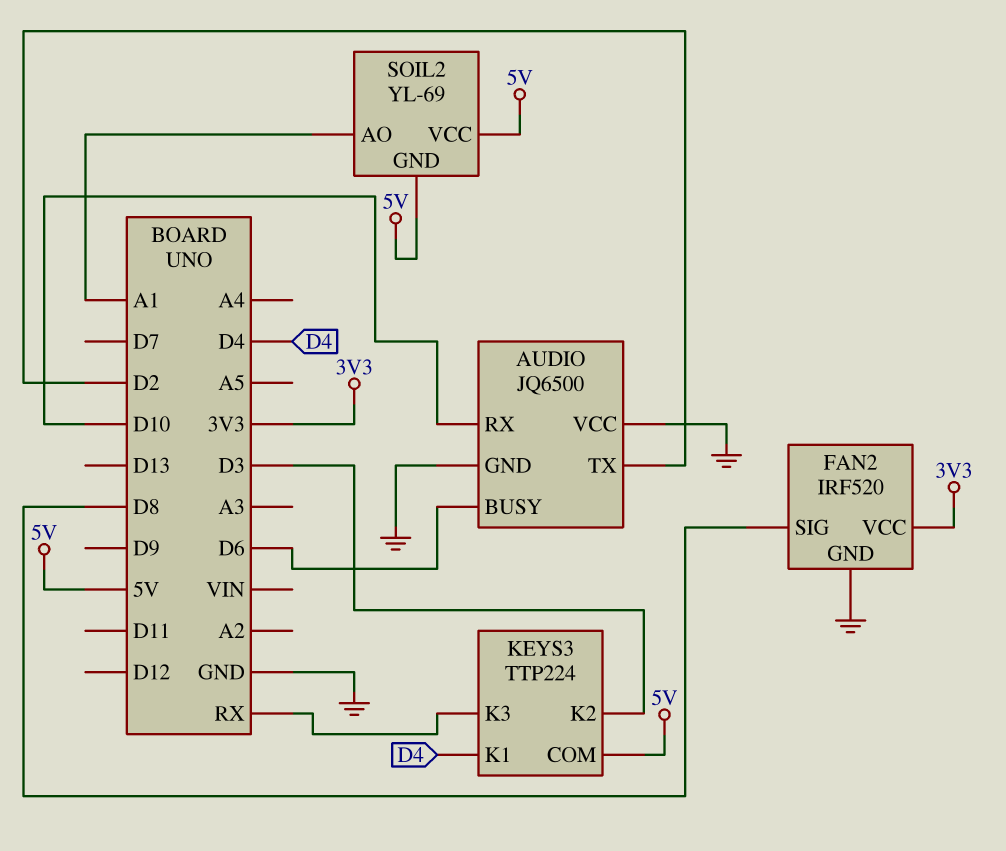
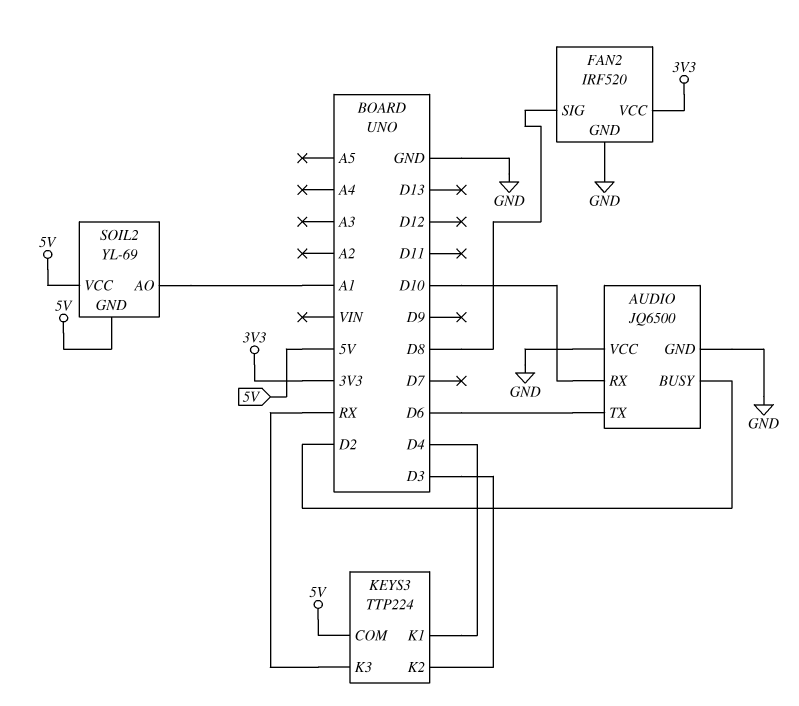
AUDIO pin BUSY: D6 -> D2
AUDIO pin TX: D2 -> D6

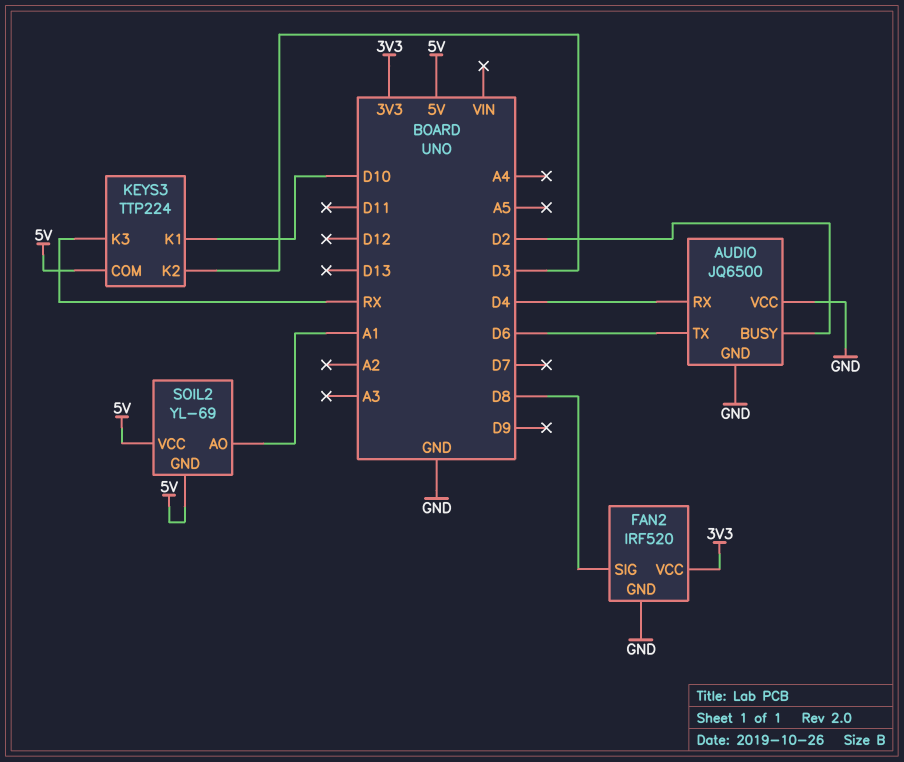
AUDIO pin RX: D10 -> D4
KEYS3 pin K1: D4 -> D10

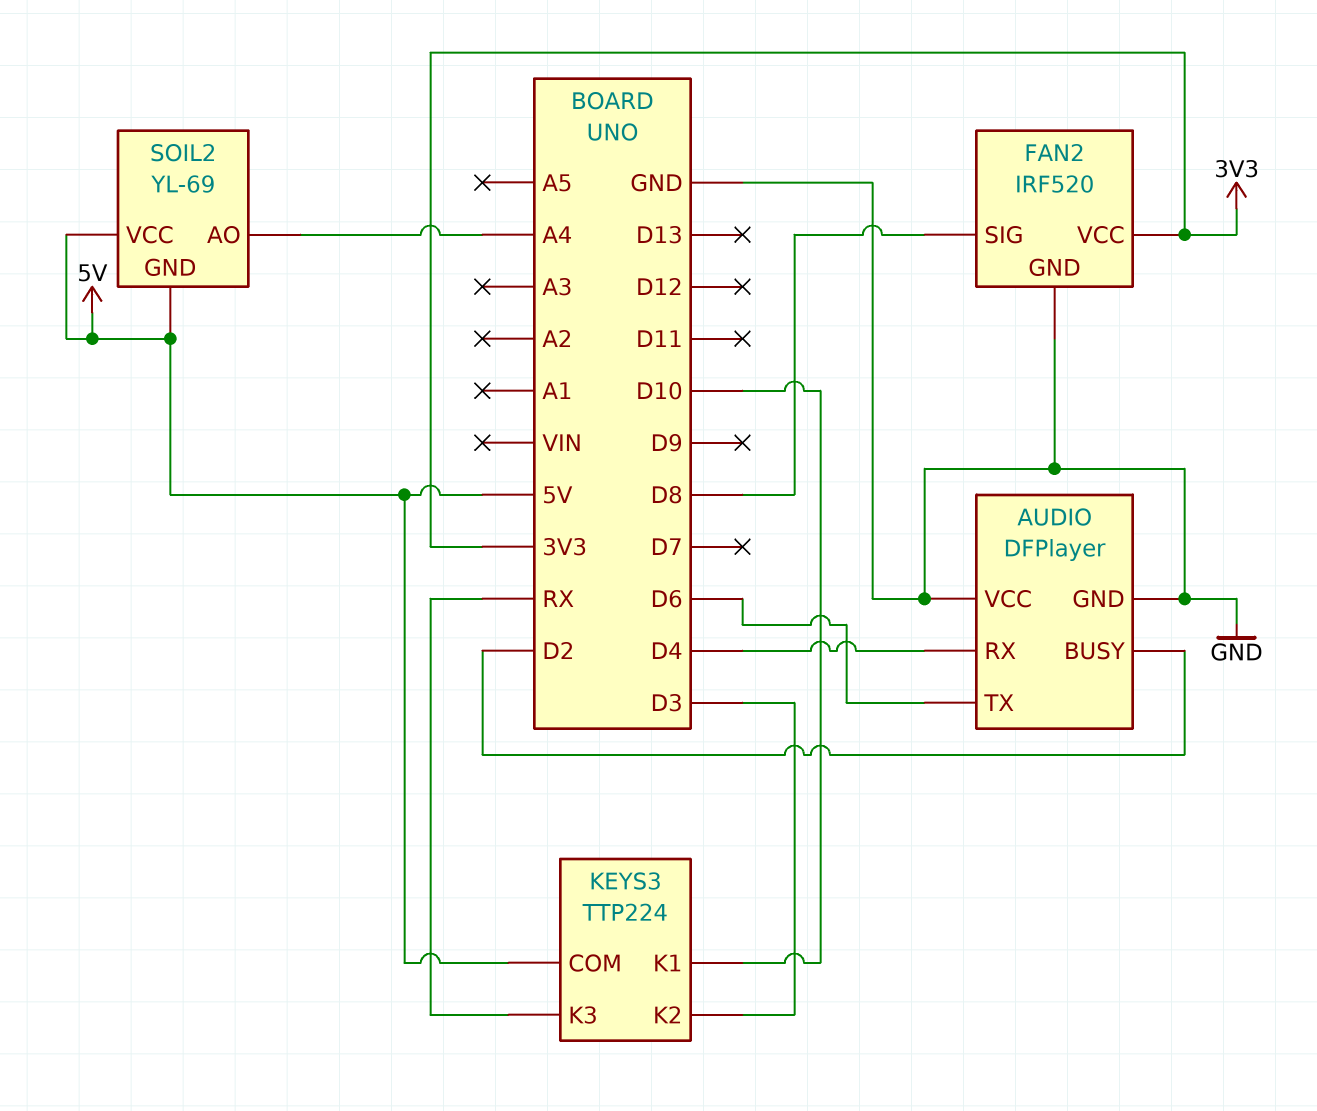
AUDIO: JQ6500 -> DFPlayer
SOIL2 pin AO: A1 -> A4

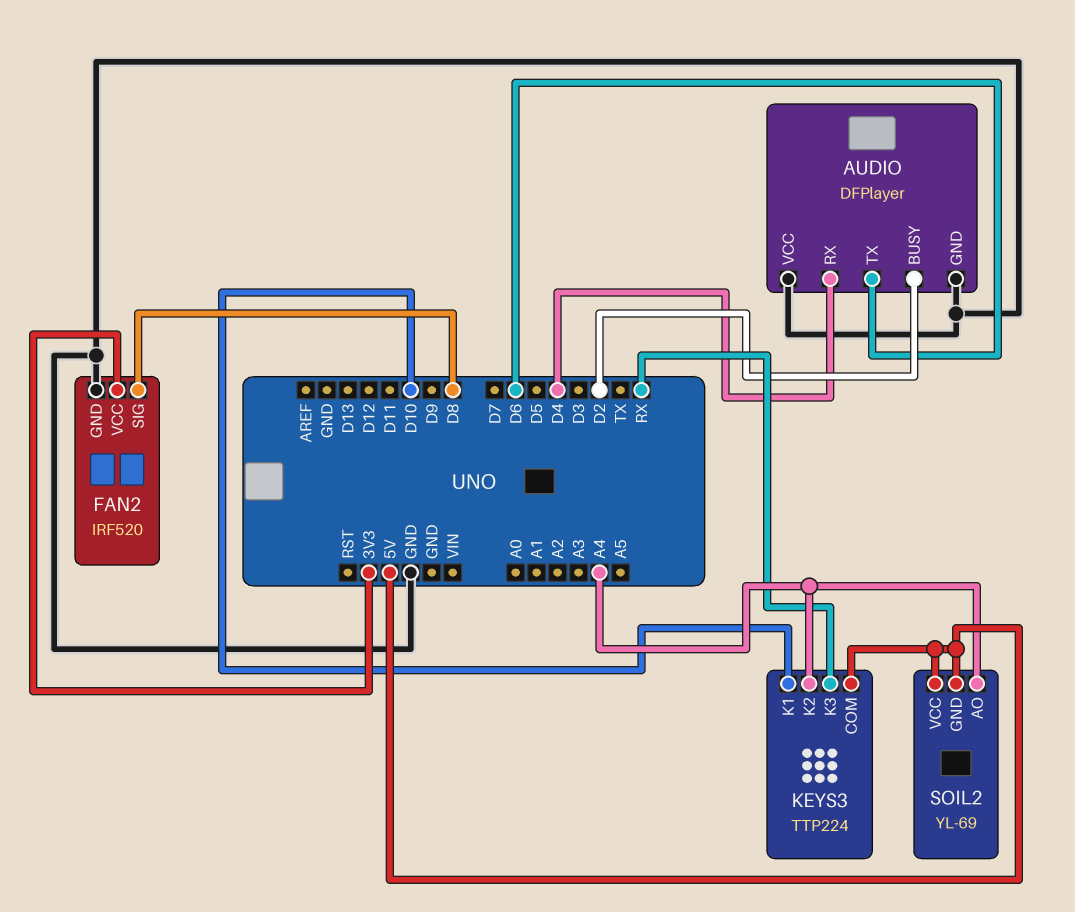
KEYS3 pin K2: D3 -> A4

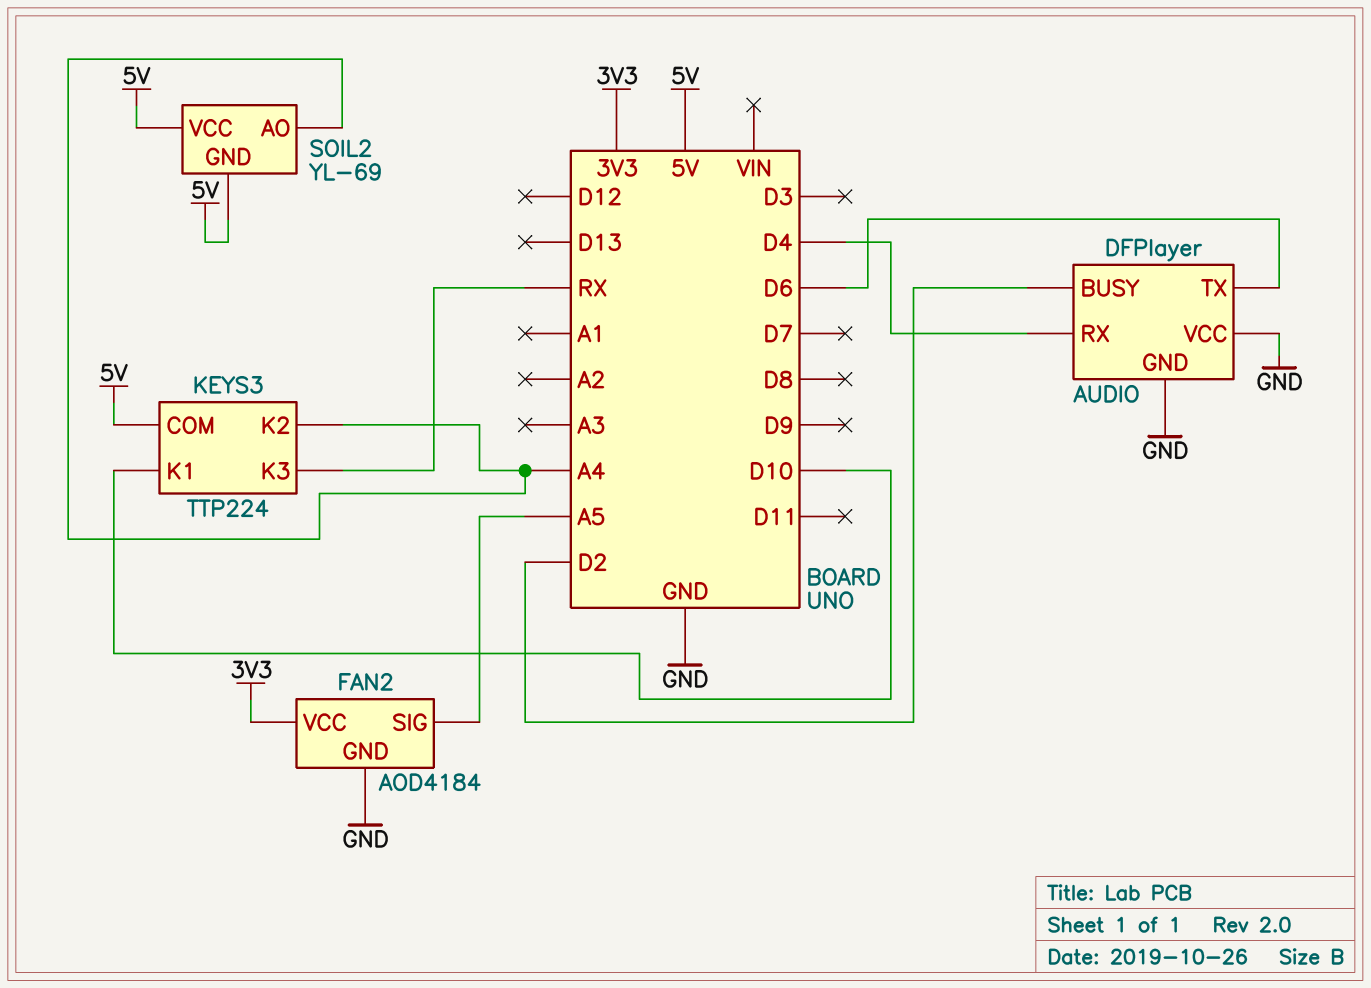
FAN2: IRF520 -> AOD4184
FAN2 pin SIG: D8 -> A5

